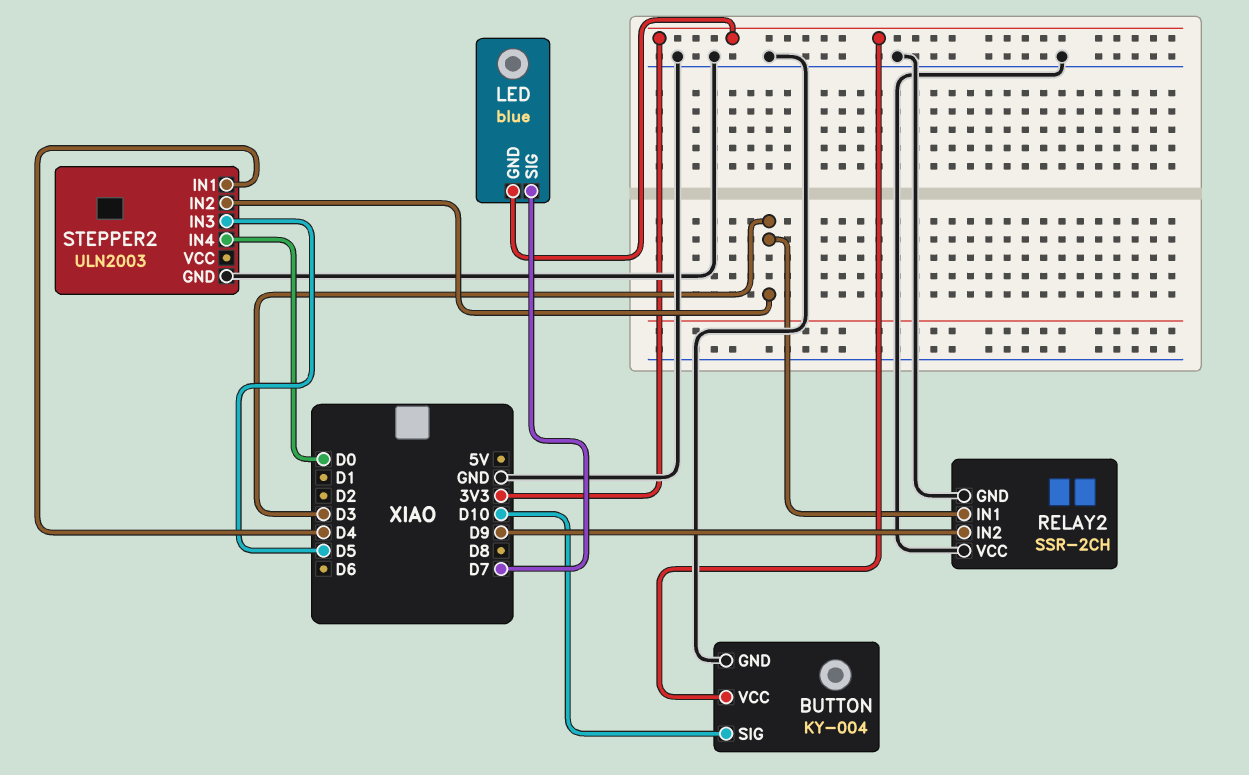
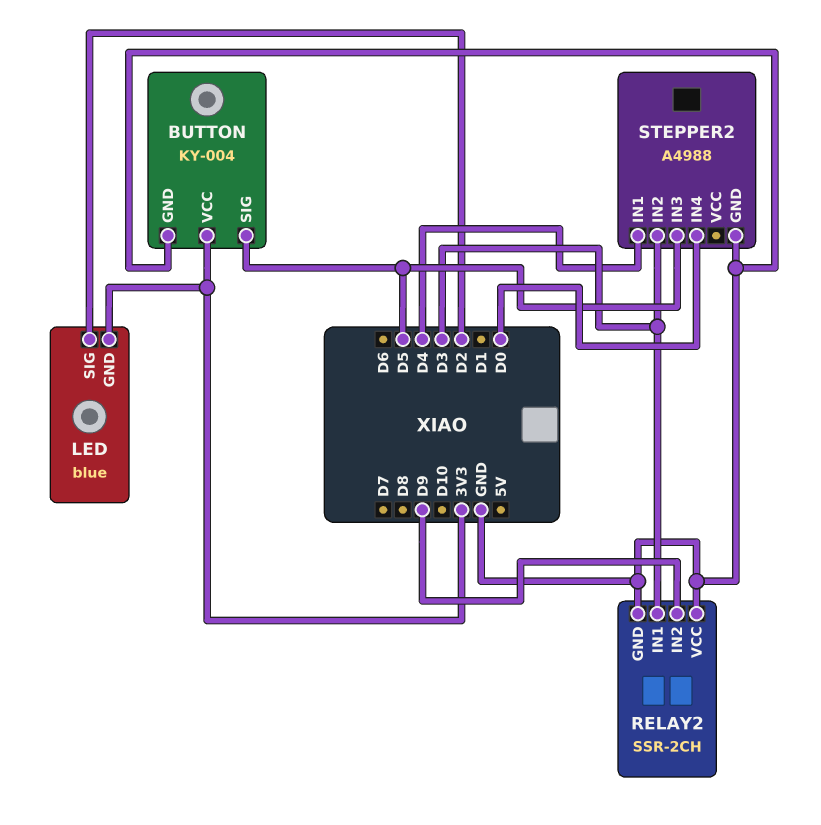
BUTTON pin SIG: D10 -> D5
LED pin SIG: D7 -> D2
STEPPER2: ULN2003 -> A4988

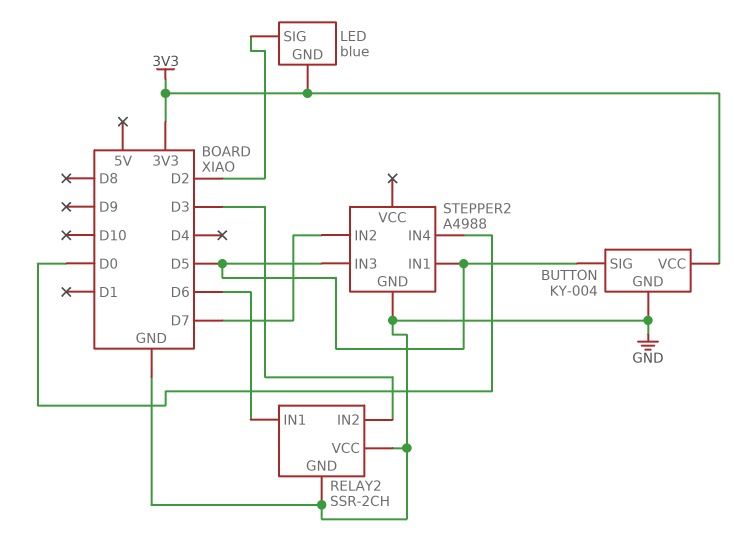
RELAY2 pin IN1: D3 -> D6
RELAY2 pin IN2: D9 -> D3
STEPPER2 pin IN1: D4 -> D5
STEPPER2 pin IN2: D3 -> D7

